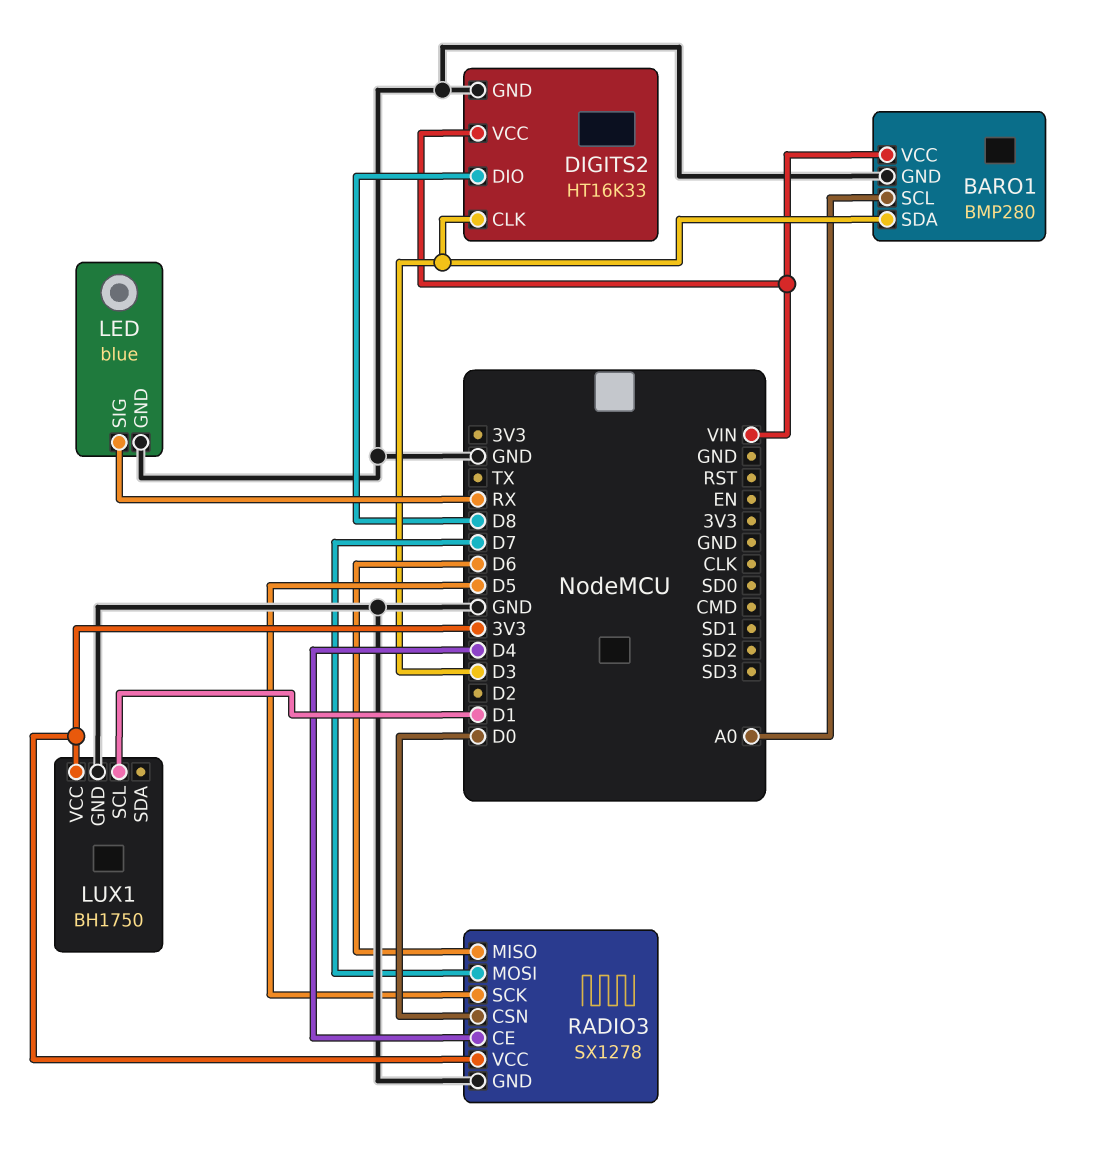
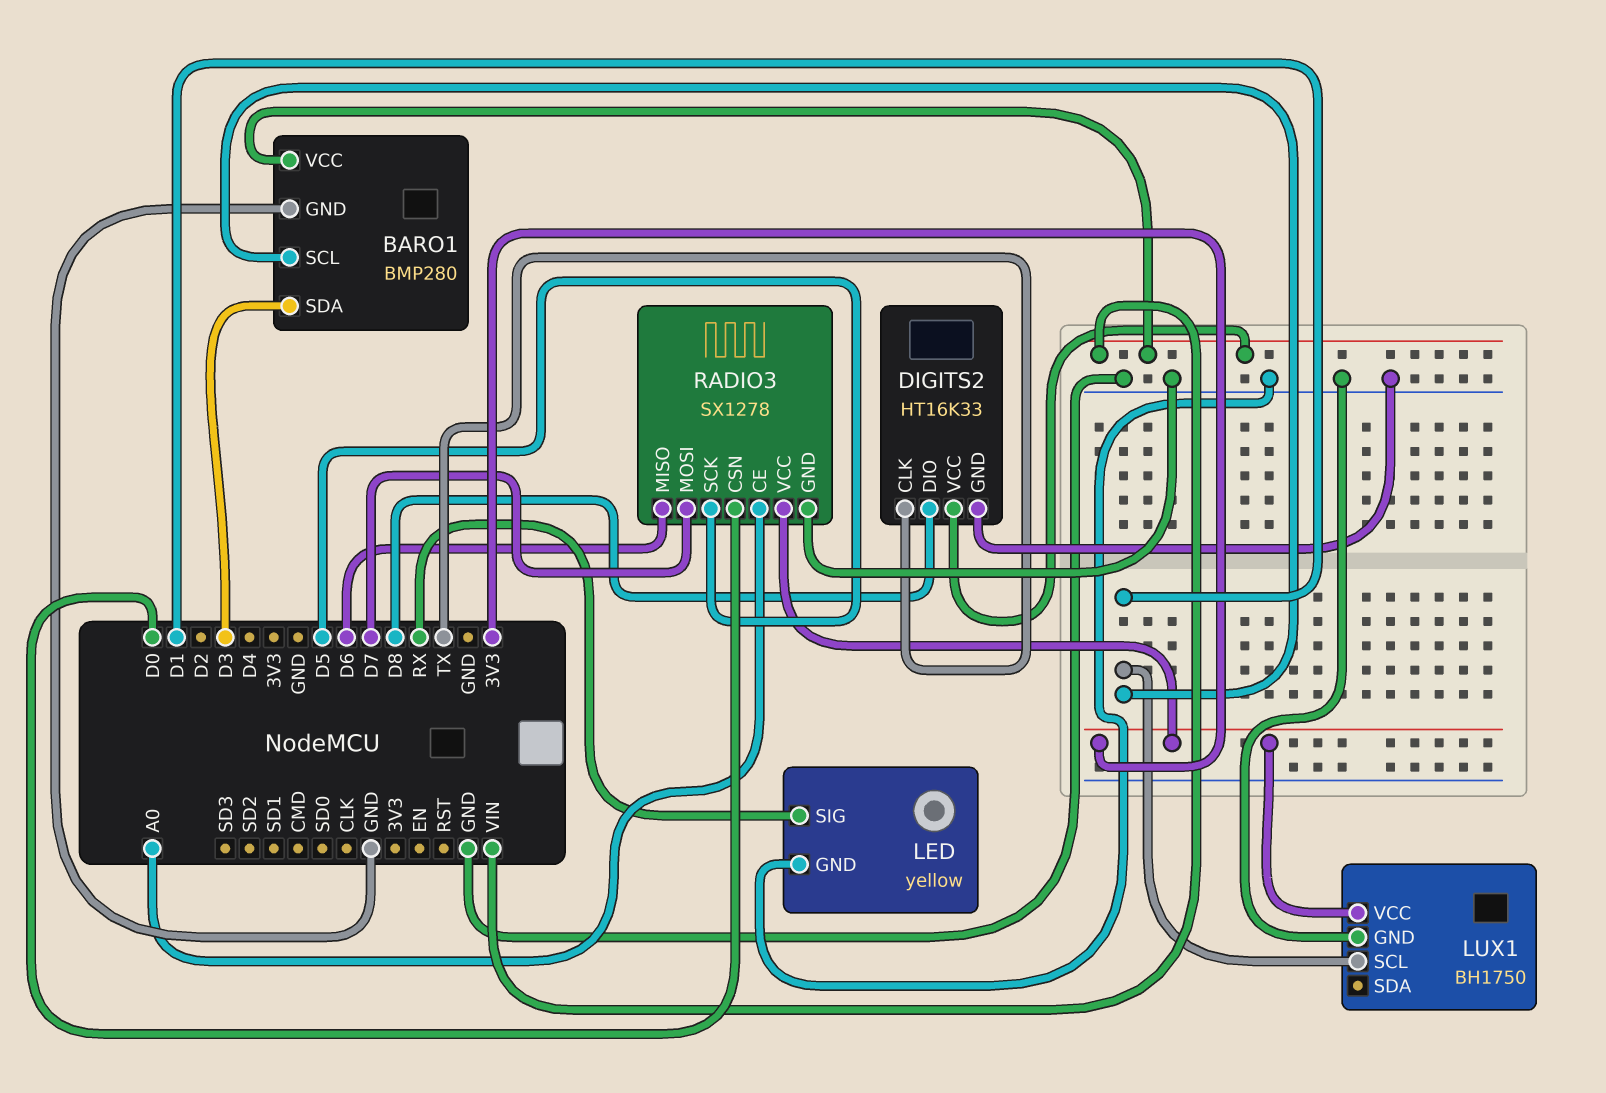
BARO1 pin SCL: A0 -> D1
DIGITS2 pin CLK: D3 -> TX
LED: blue -> yellow
RADIO3 pin CE: D4 -> A0

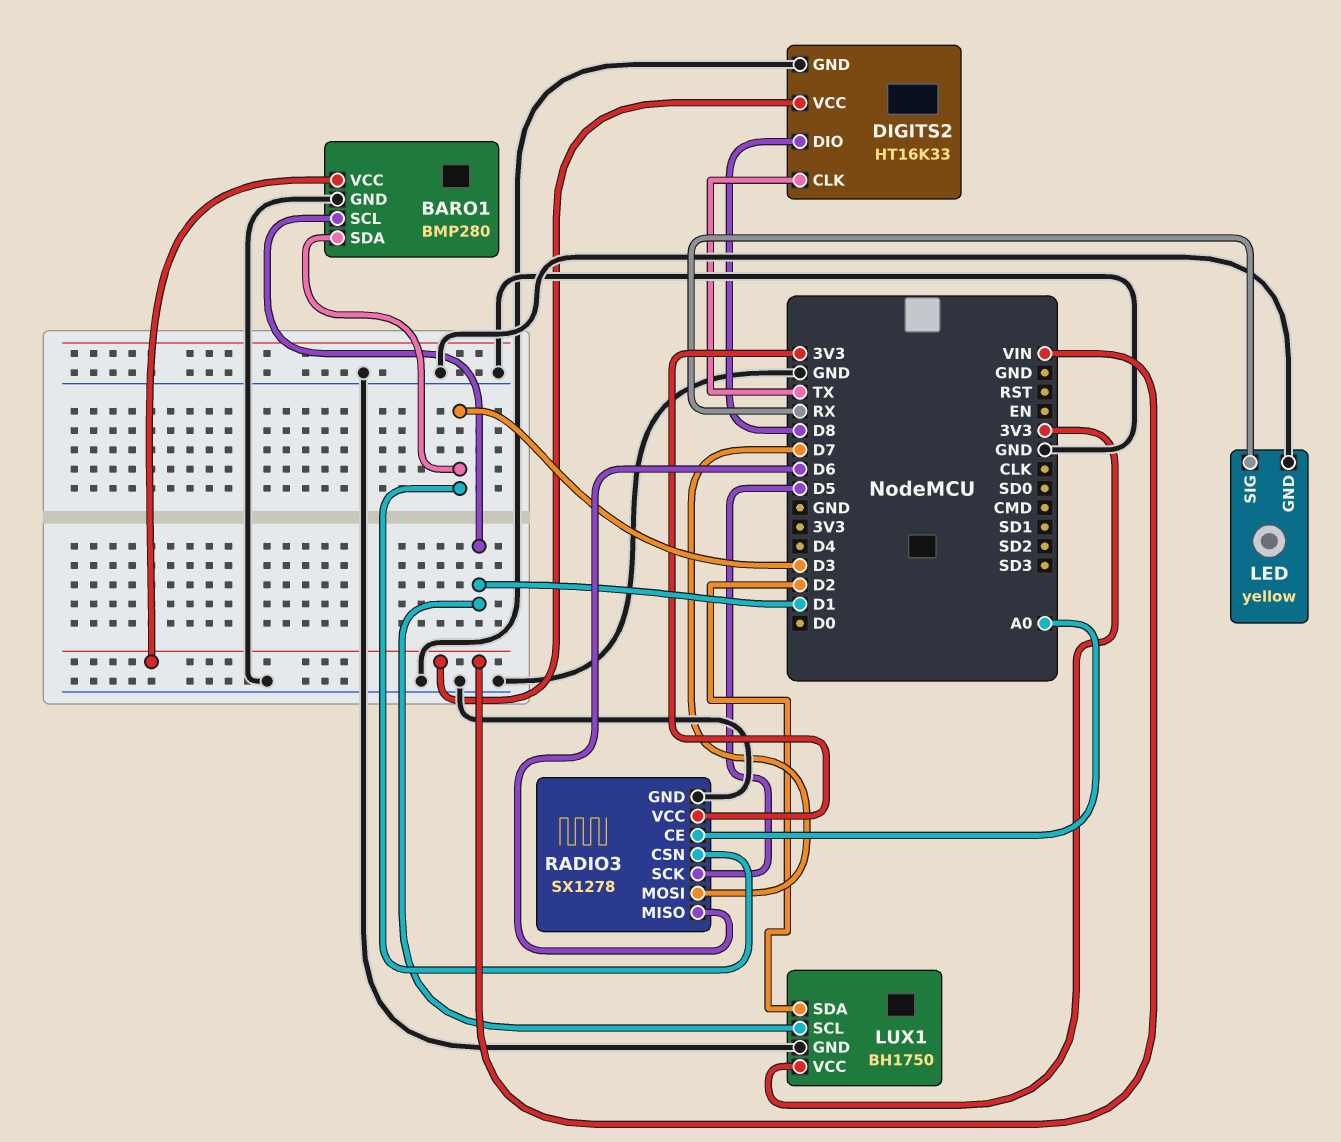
LUX1 pin SDA: none -> D2
RADIO3 pin CSN: D0 -> D3

